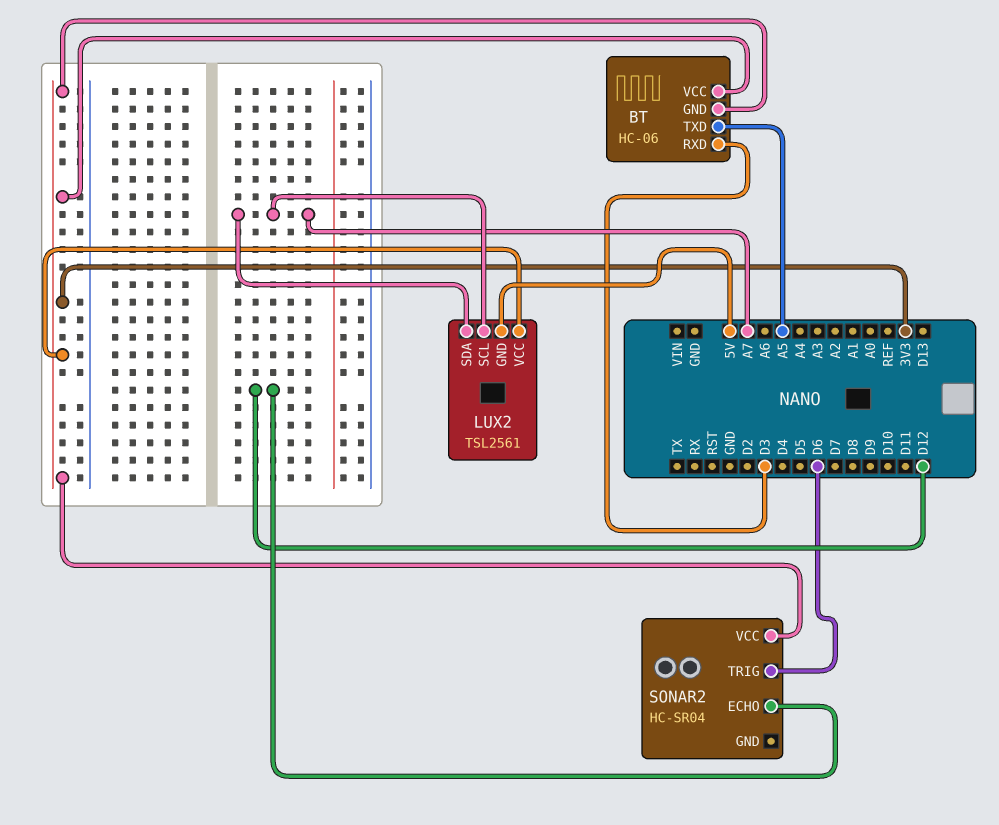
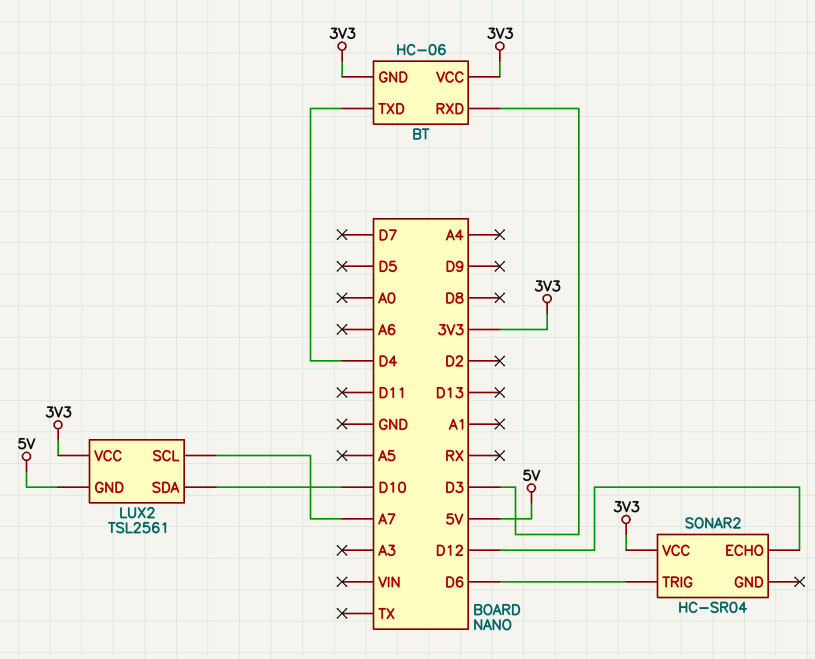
BT pin TXD: A5 -> D4
LUX2 pin SDA: A7 -> D10

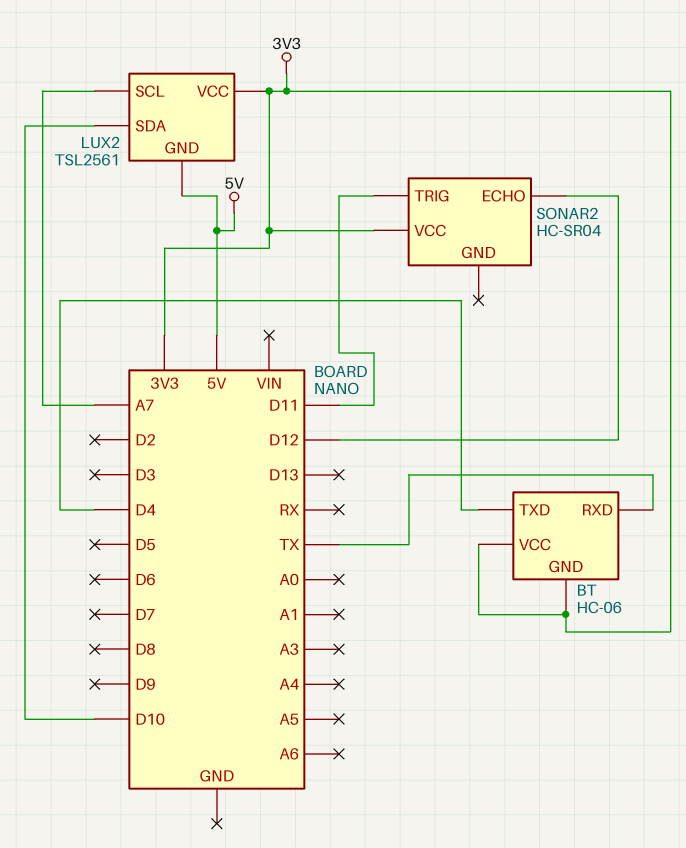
BT pin RXD: D3 -> TX
SONAR2 pin TRIG: D6 -> D11

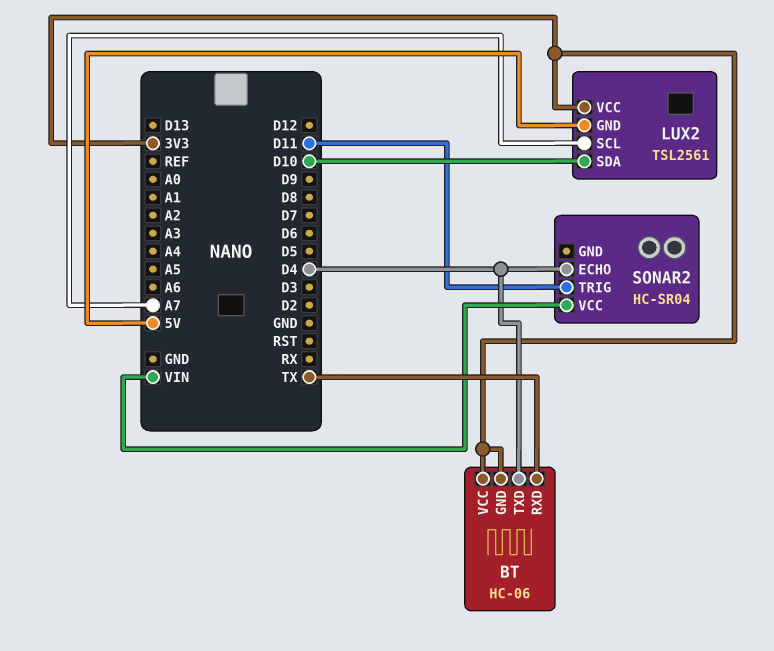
SONAR2 pin ECHO: D12 -> D4
SONAR2 pin VCC: 3V3 -> VIN

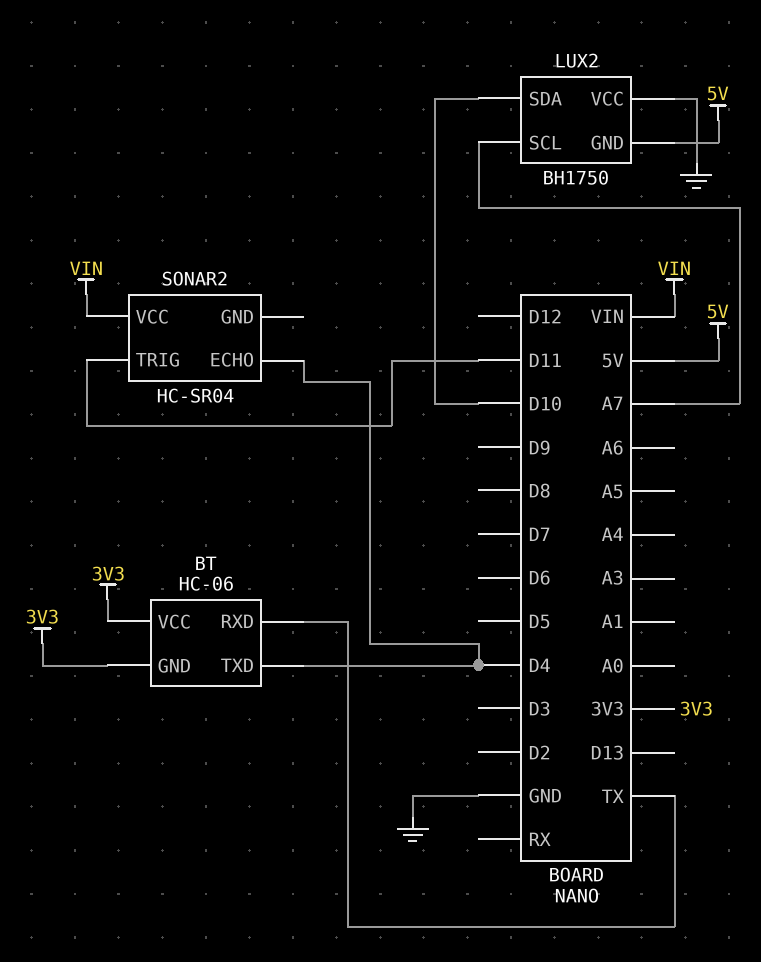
LUX2: TSL2561 -> BH1750
LUX2 pin VCC: 3V3 -> GND

